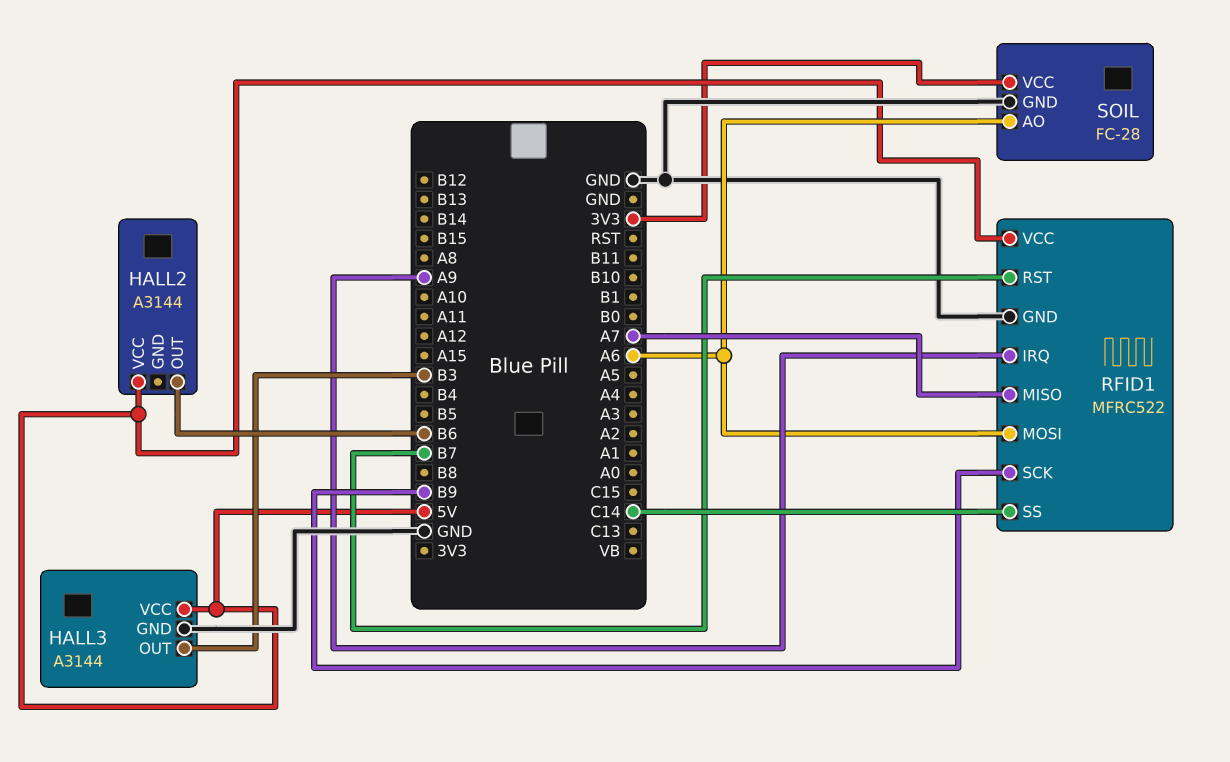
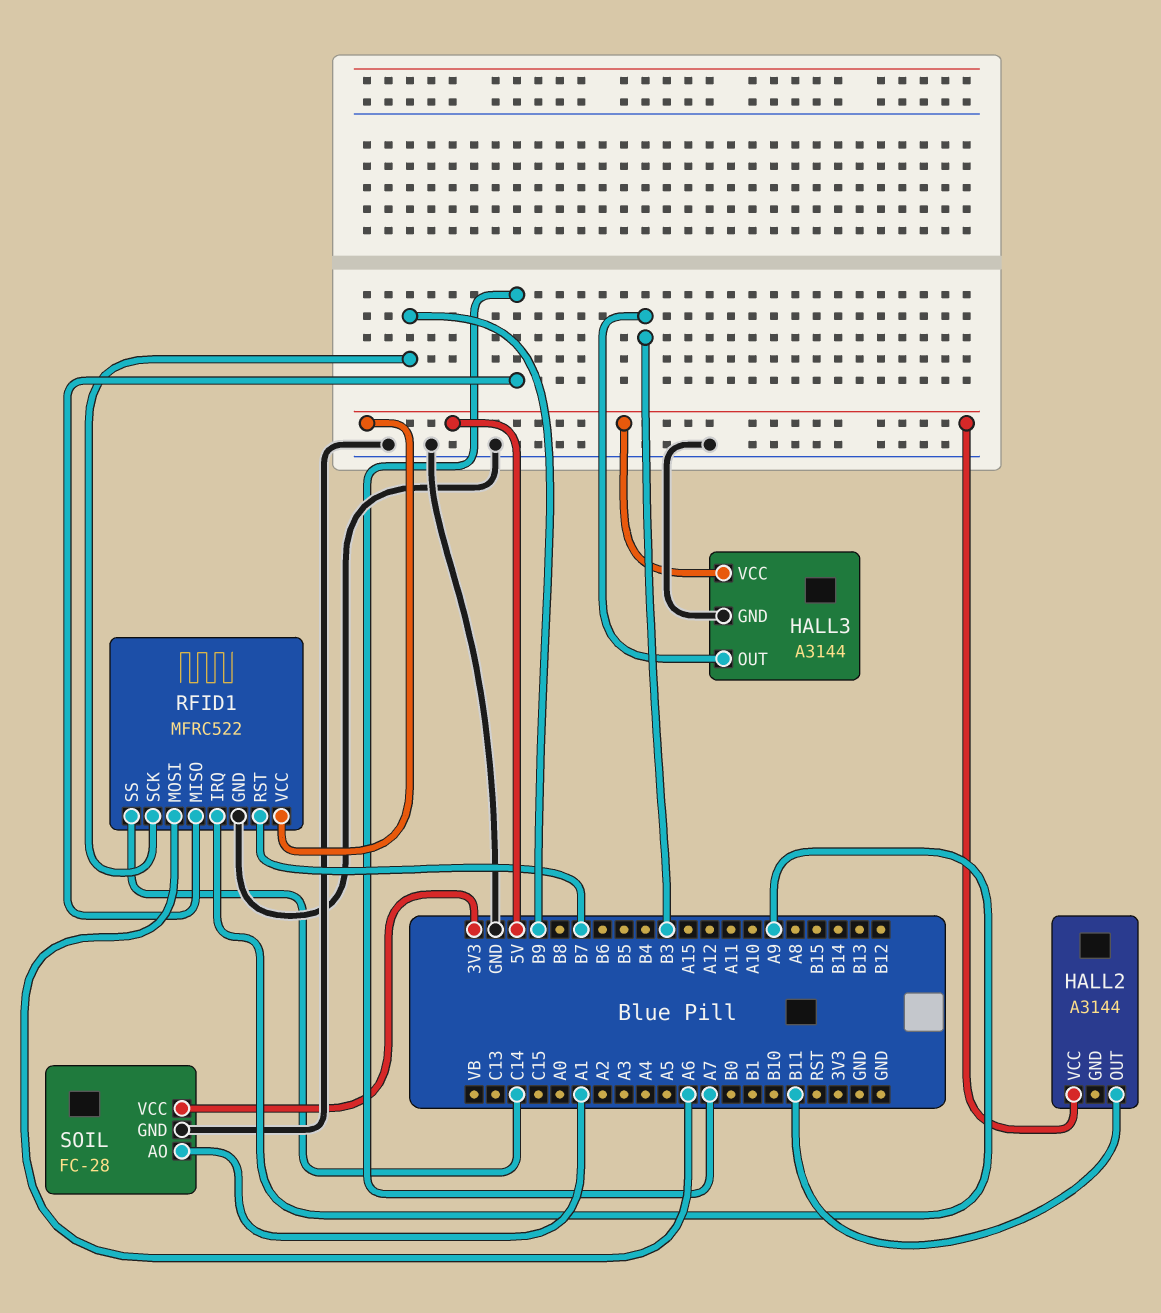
HALL2 pin OUT: B6 -> B11
SOIL pin AO: A6 -> A1

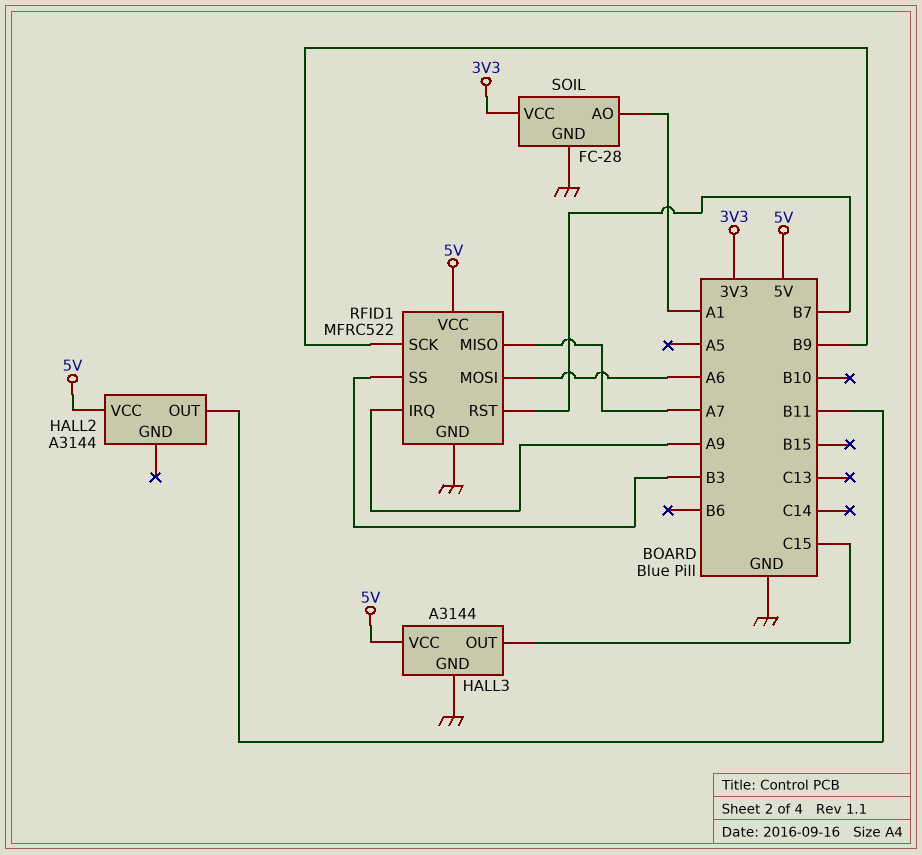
HALL3 pin OUT: B3 -> C15
RFID1 pin SS: C14 -> B3

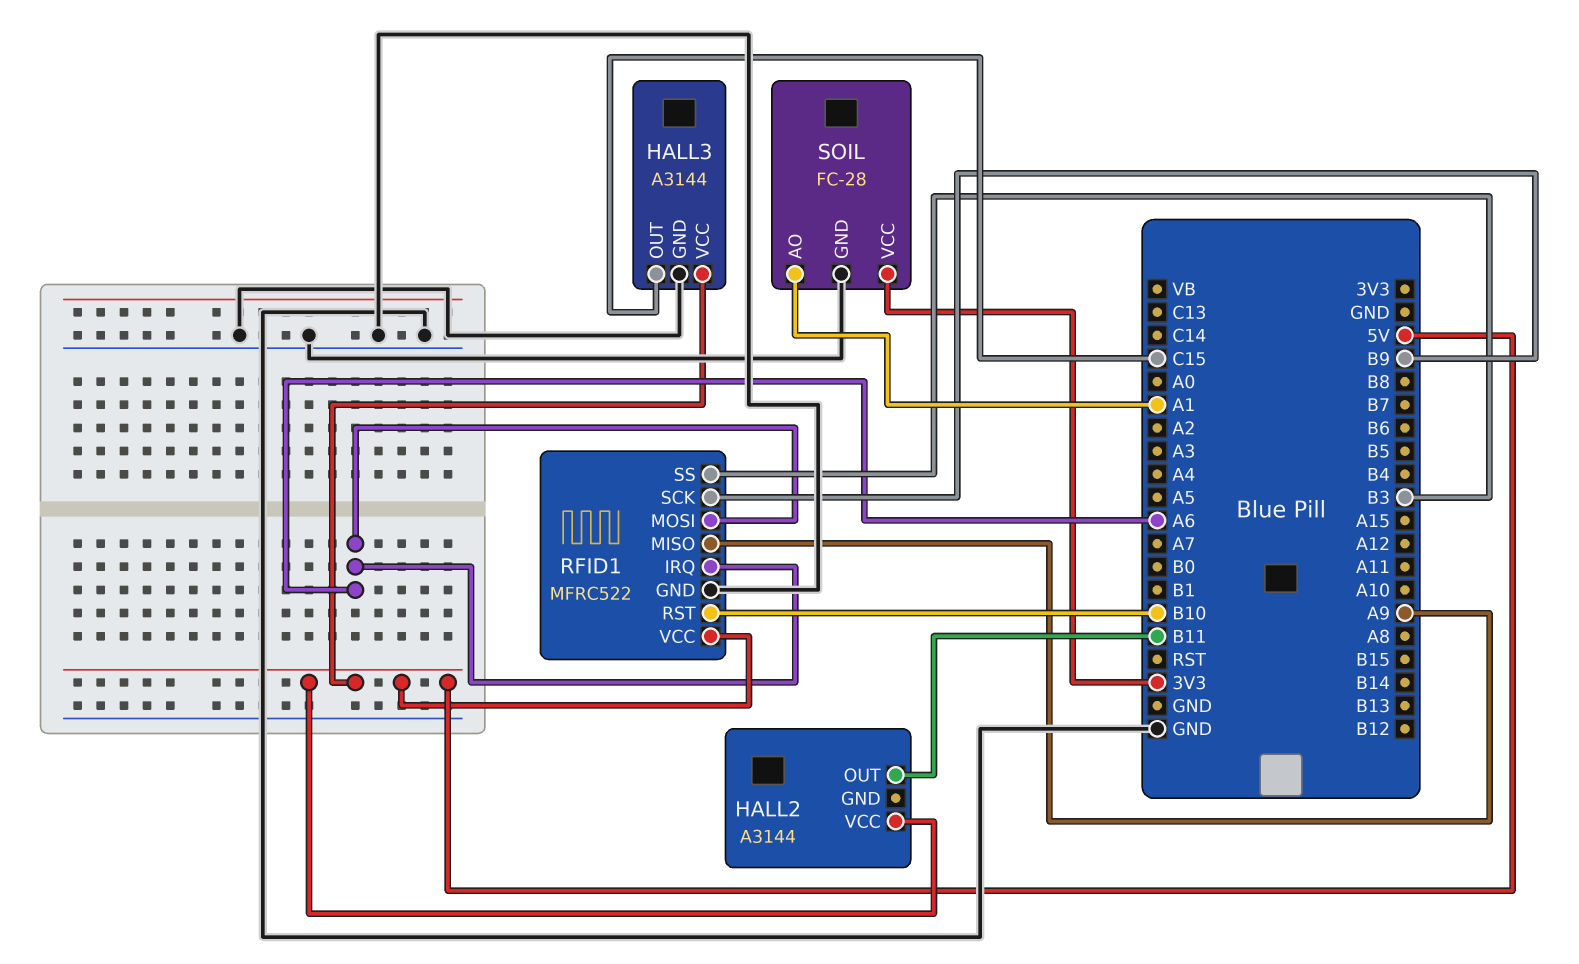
RFID1 pin IRQ: A9 -> A6
RFID1 pin MISO: A7 -> A9
RFID1 pin RST: B7 -> B10

